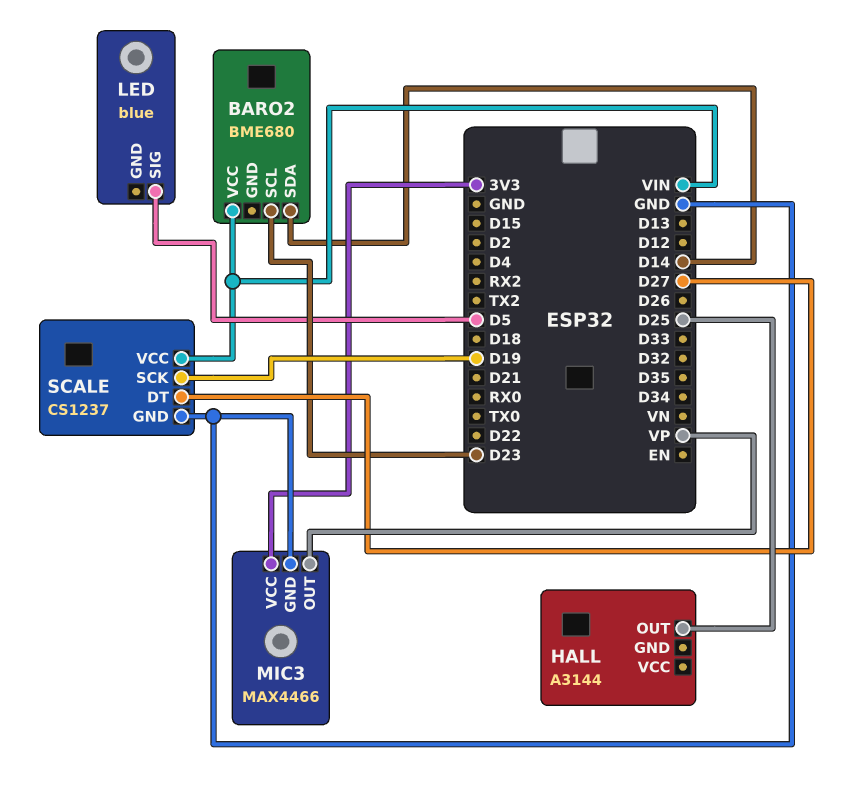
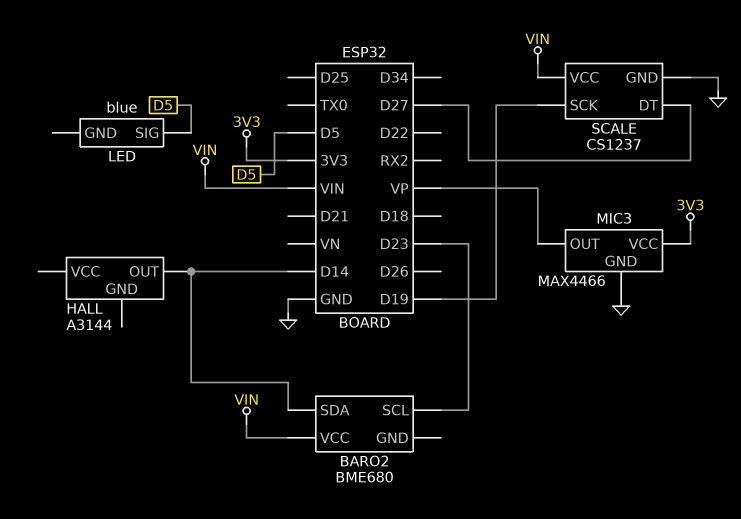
HALL pin OUT: D25 -> D14

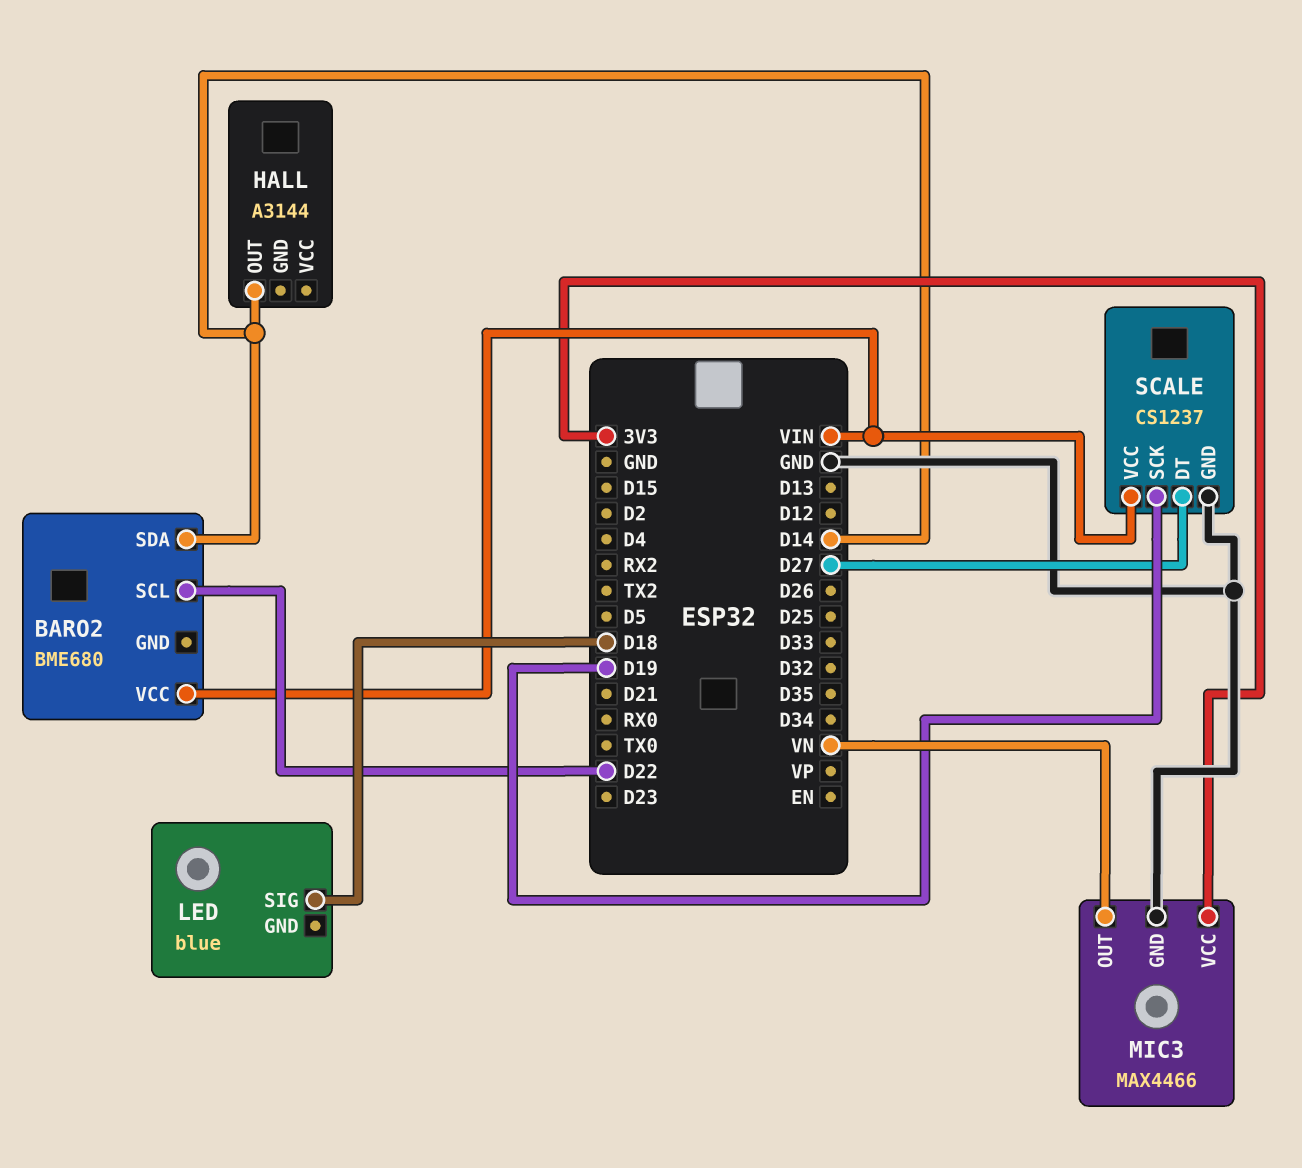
BARO2 pin SCL: D23 -> D22
LED pin SIG: D5 -> D18
MIC3 pin OUT: VP -> VN

